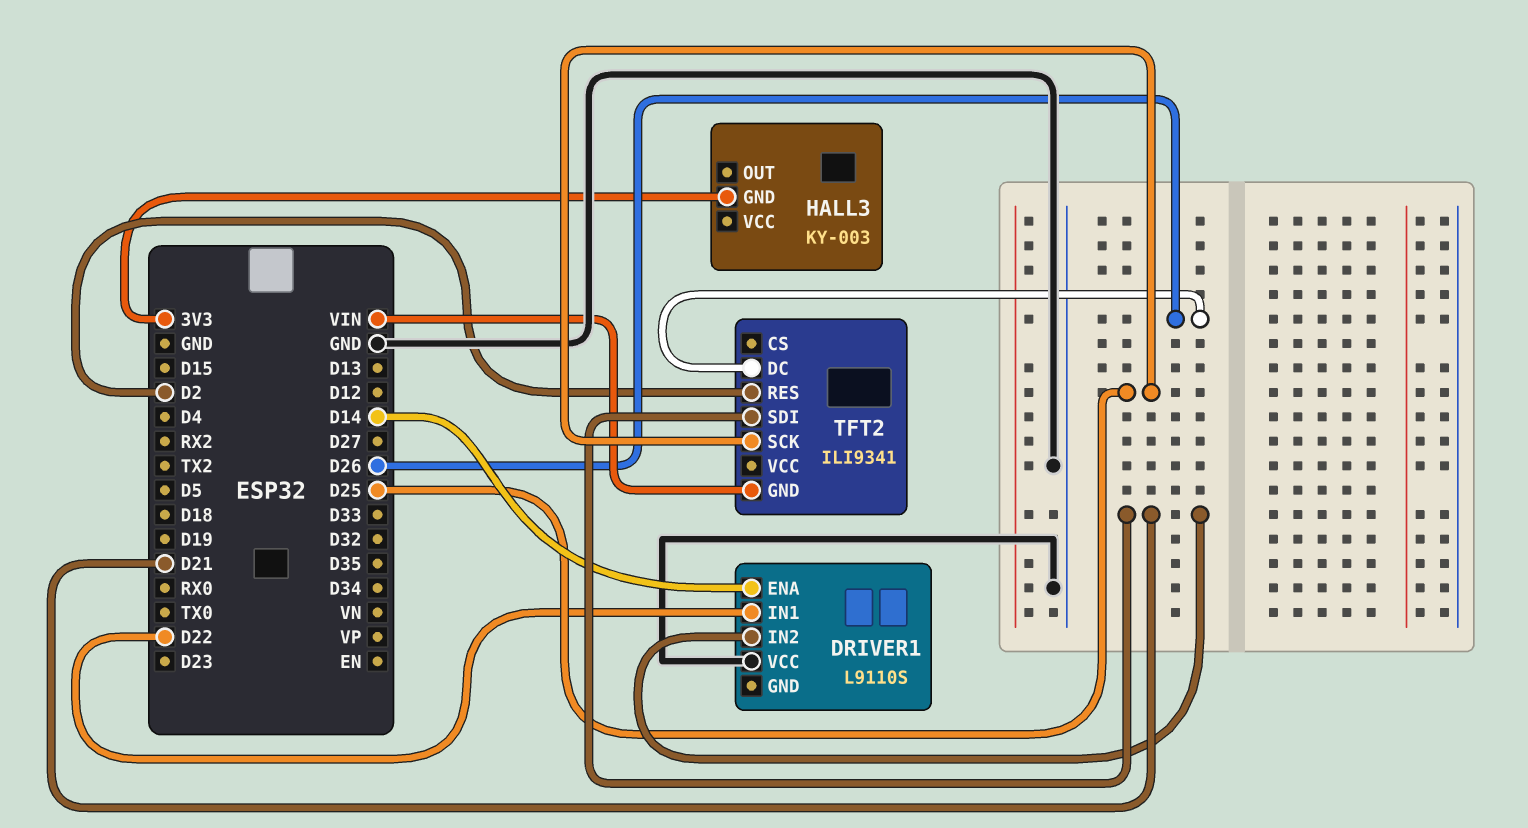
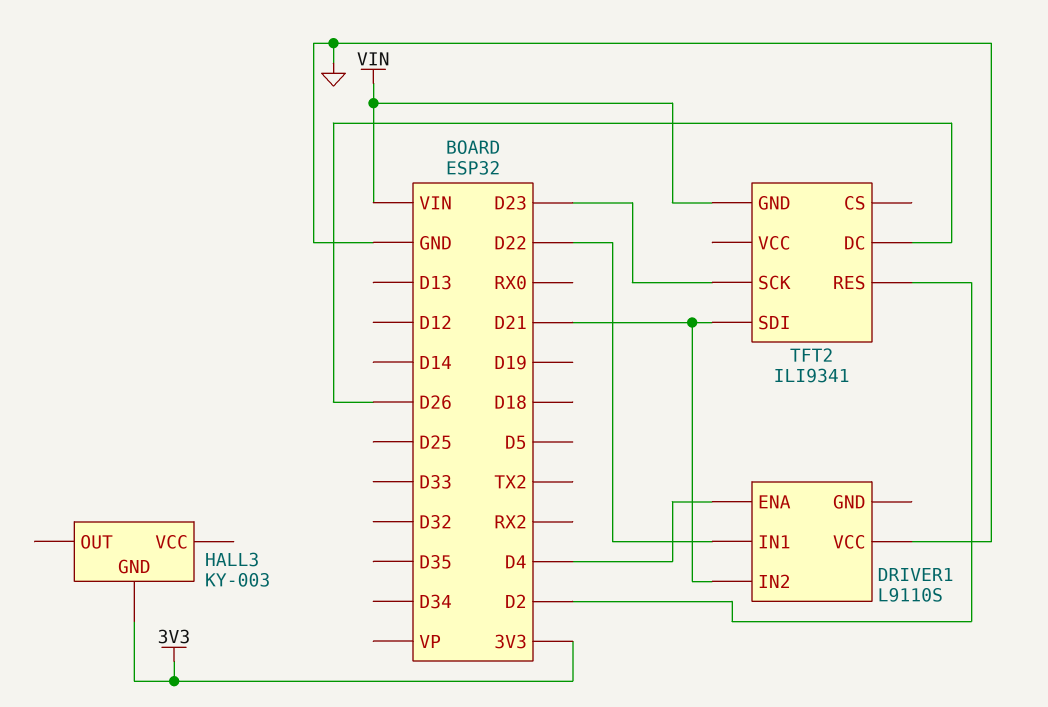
DRIVER1 pin ENA: D14 -> D4
TFT2 pin SCK: D25 -> D23

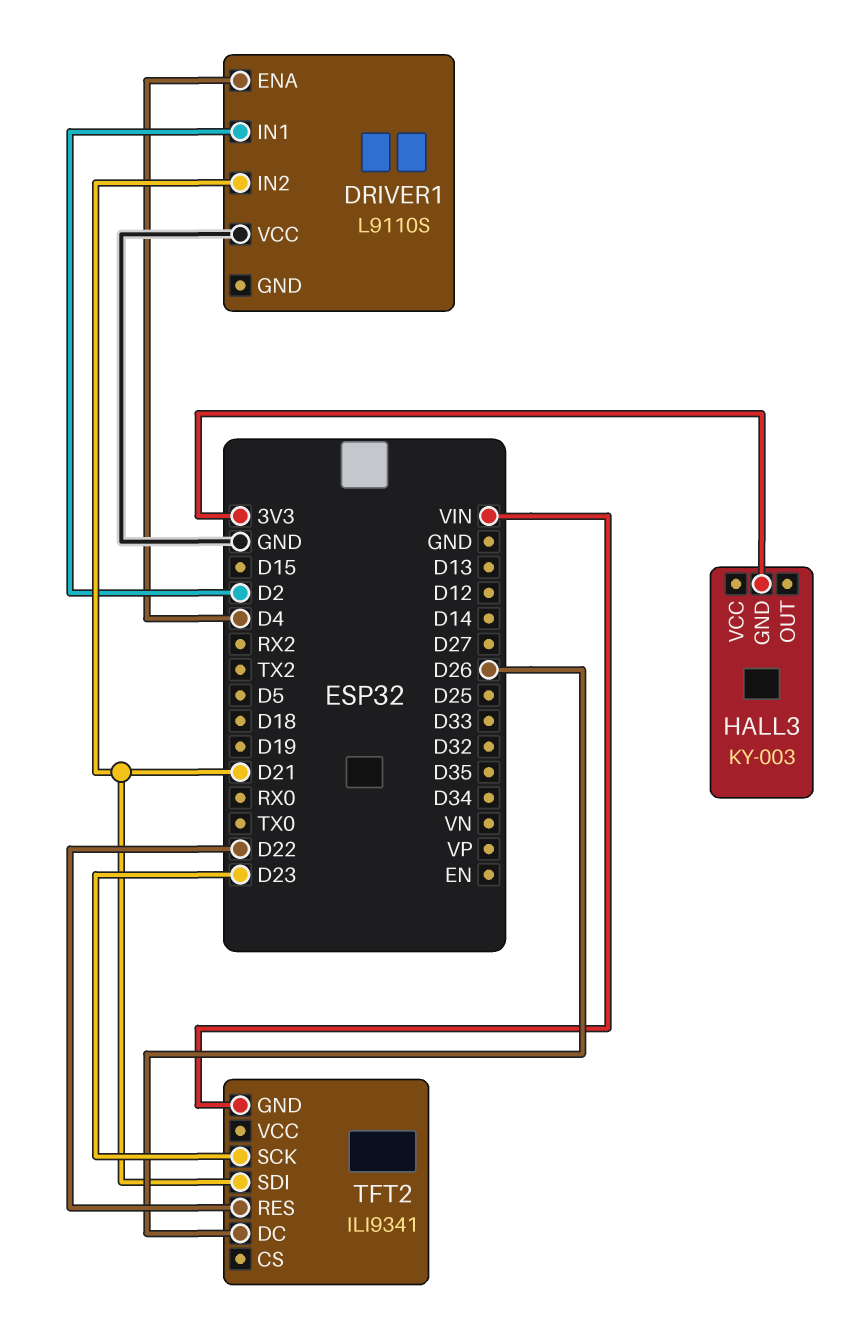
DRIVER1 pin IN1: D22 -> D2
TFT2 pin RES: D2 -> D22

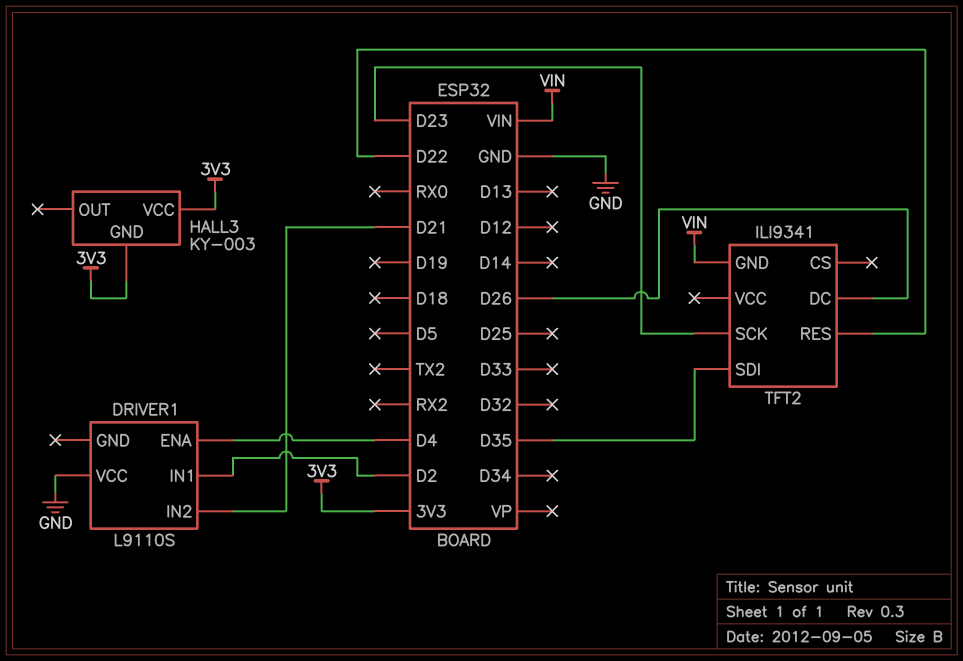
HALL3 pin VCC: none -> 3V3
TFT2 pin SDI: D21 -> D35

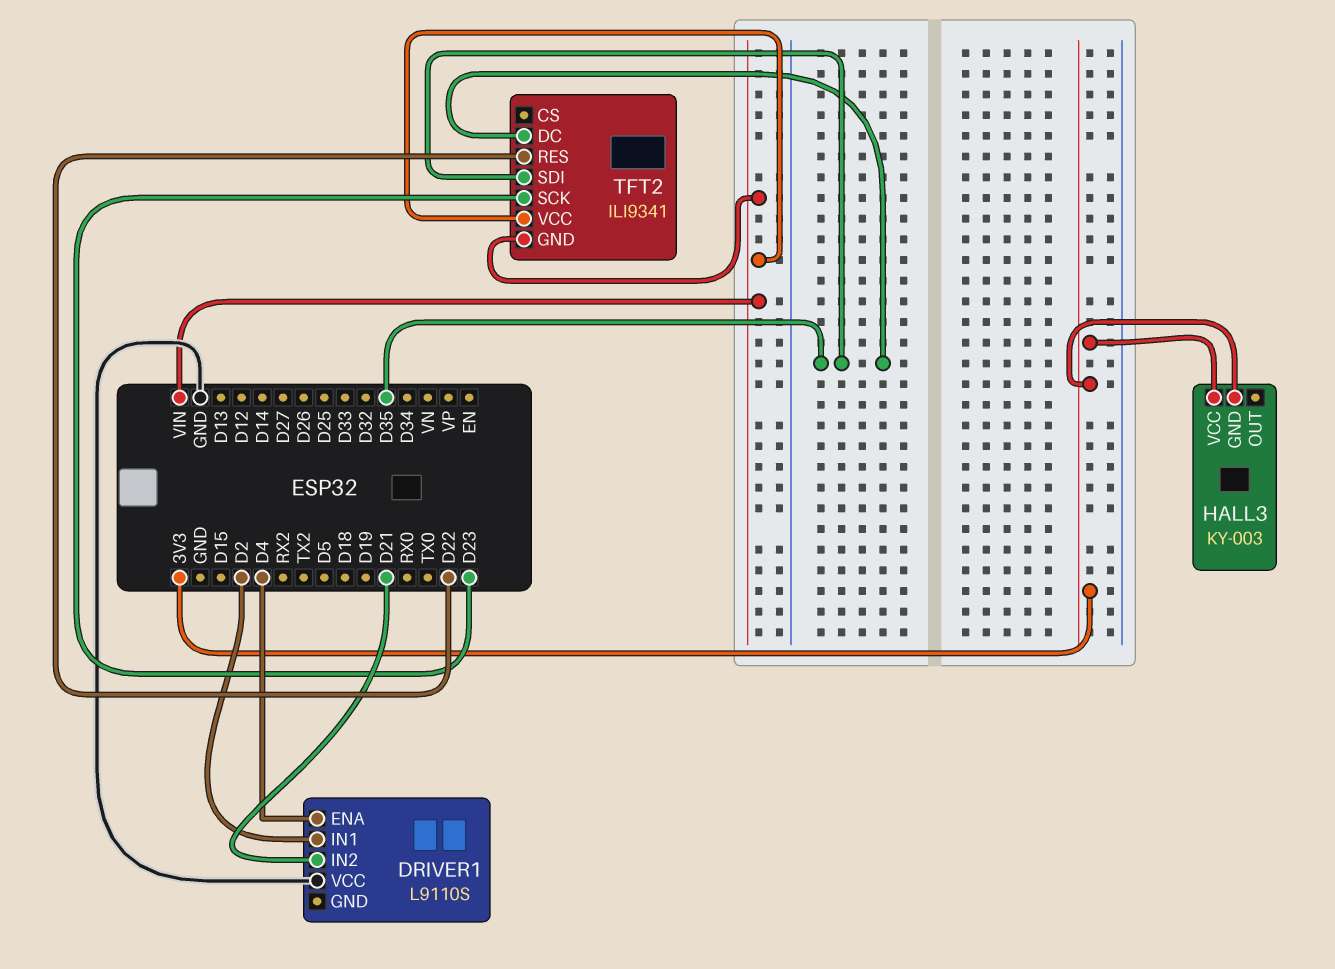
TFT2 pin DC: D26 -> D35
TFT2 pin VCC: none -> VIN

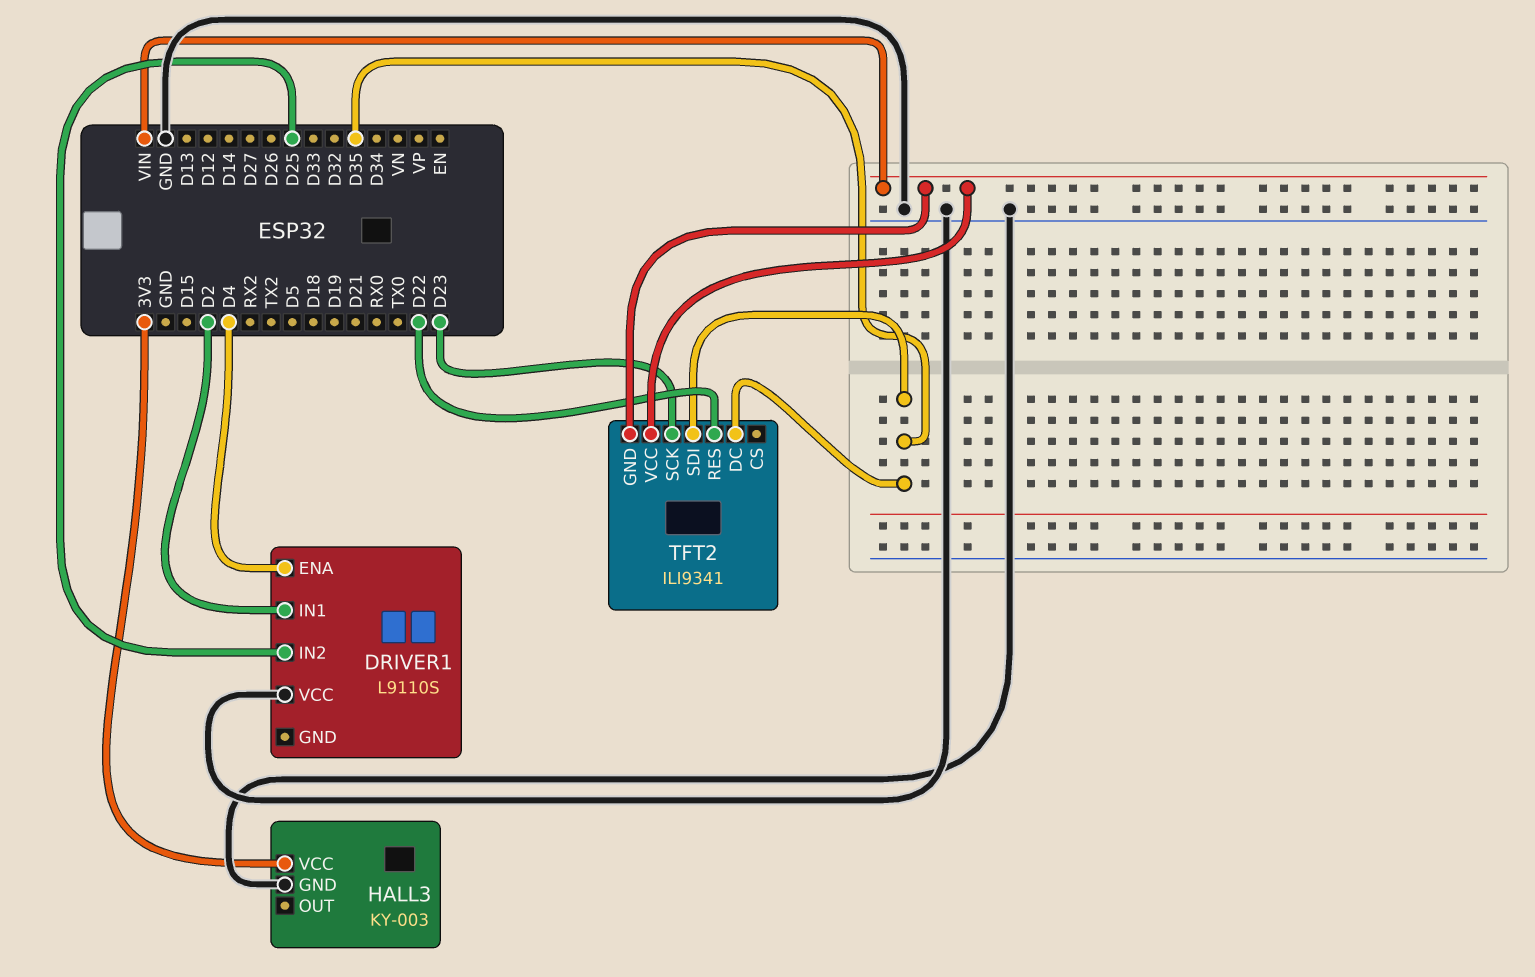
DRIVER1 pin IN2: D21 -> D25
HALL3 pin GND: 3V3 -> GND

